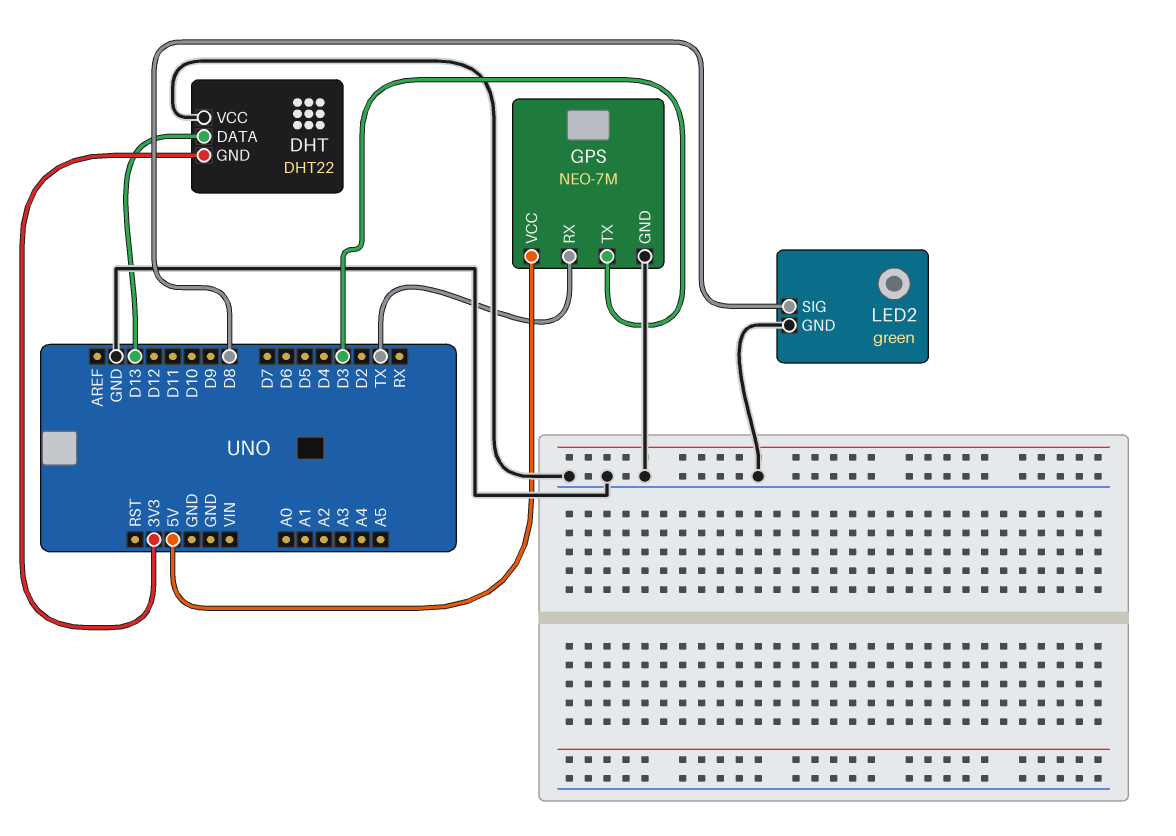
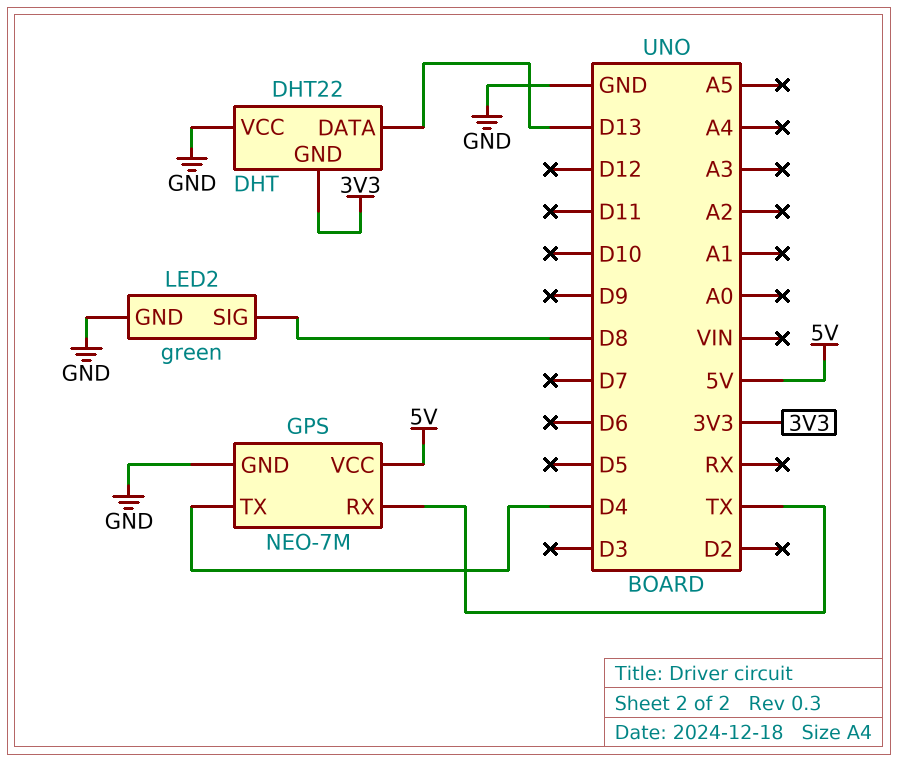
GPS pin TX: D3 -> D4

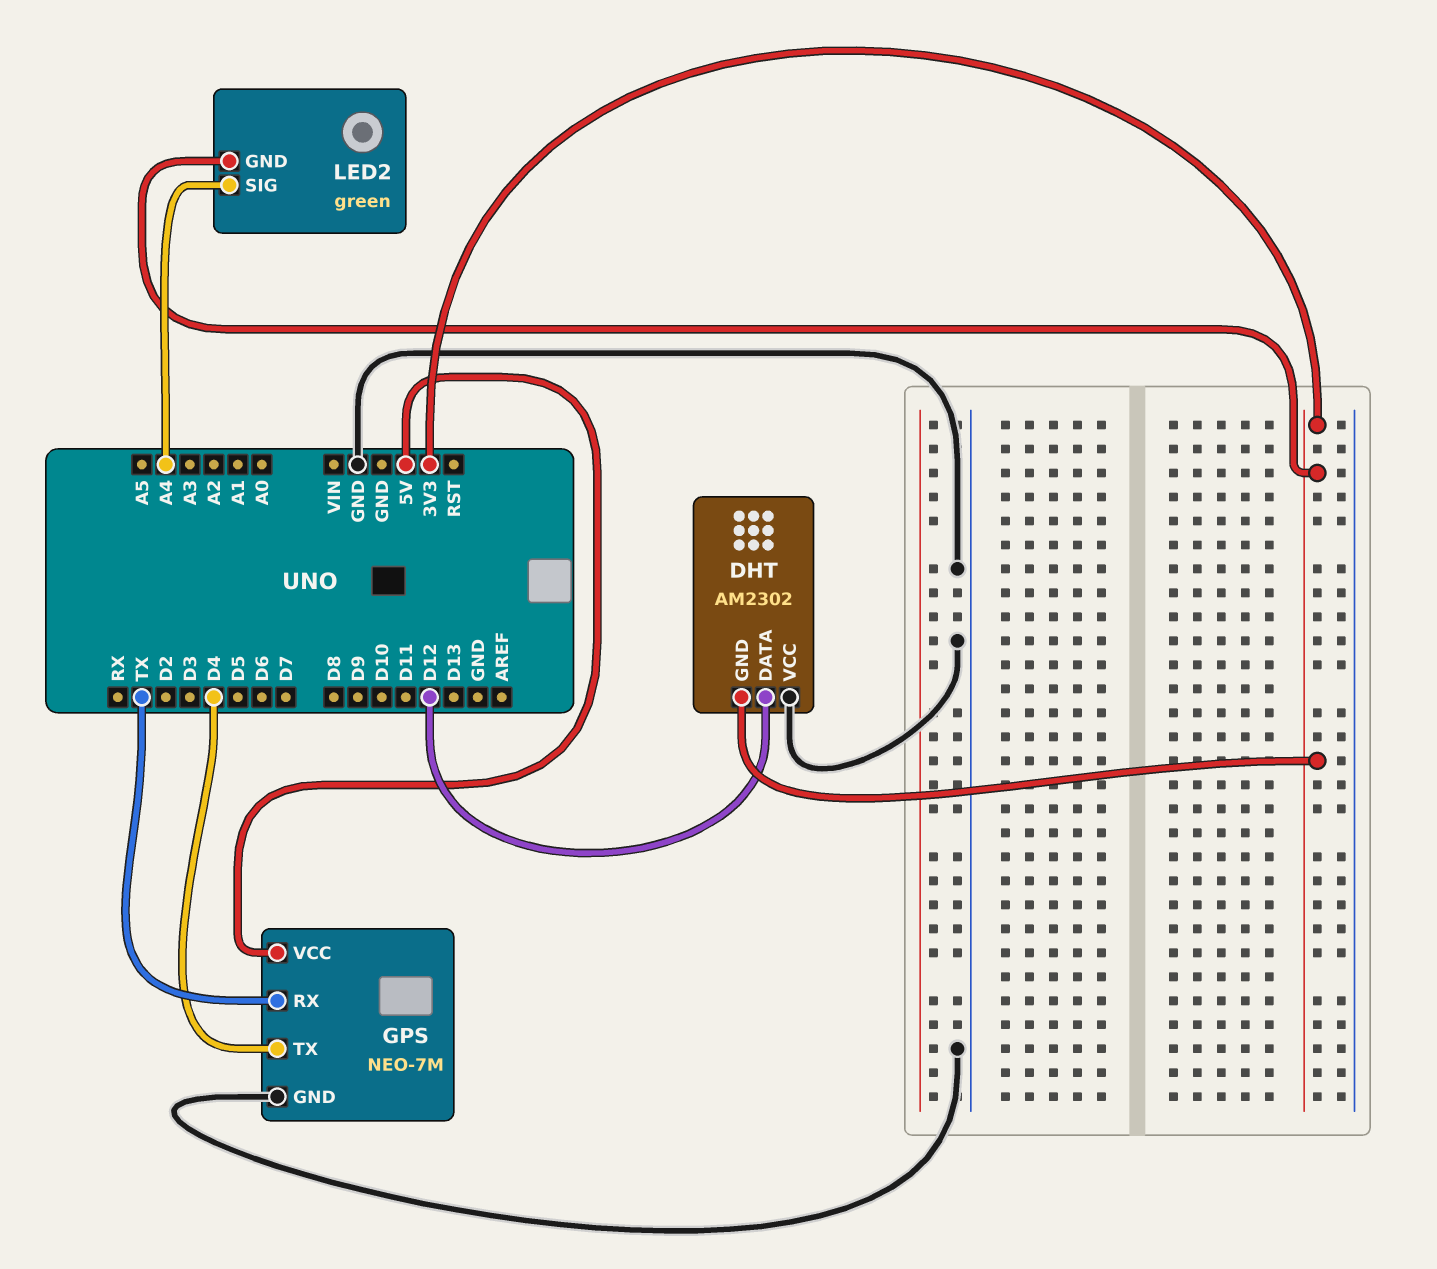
DHT: DHT22 -> AM2302
DHT pin DATA: D13 -> D12
LED2 pin GND: GND -> 3V3
LED2 pin SIG: D8 -> A4

